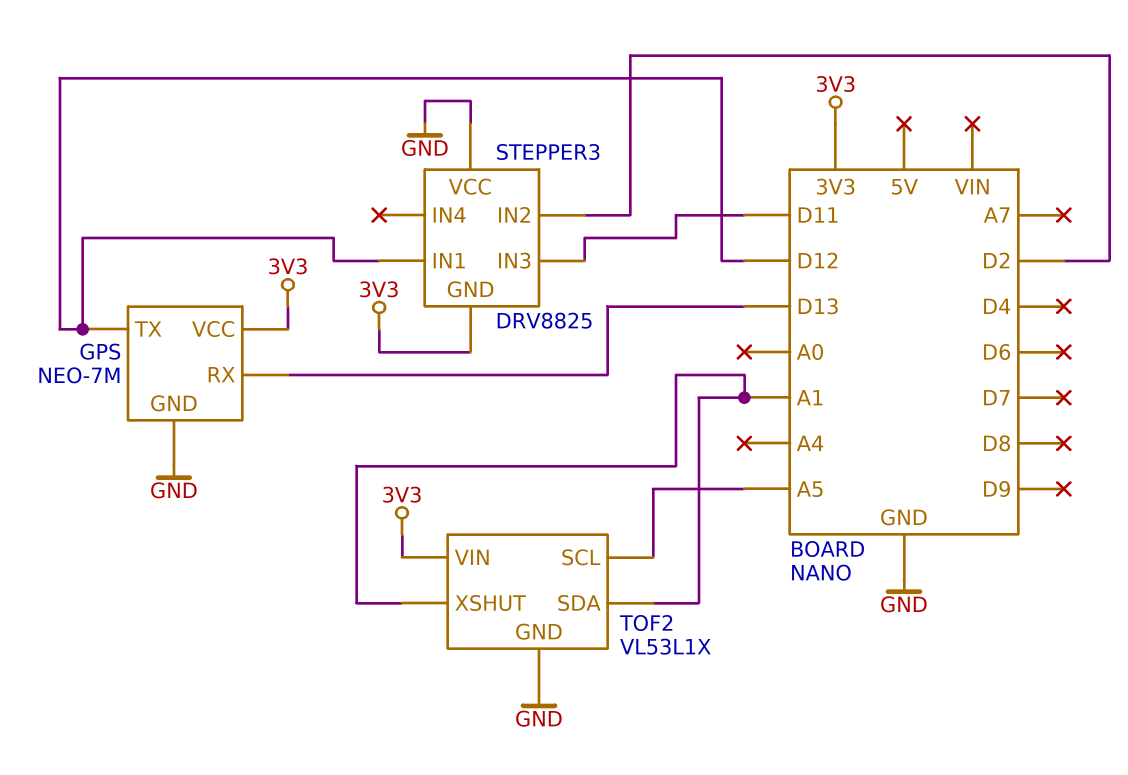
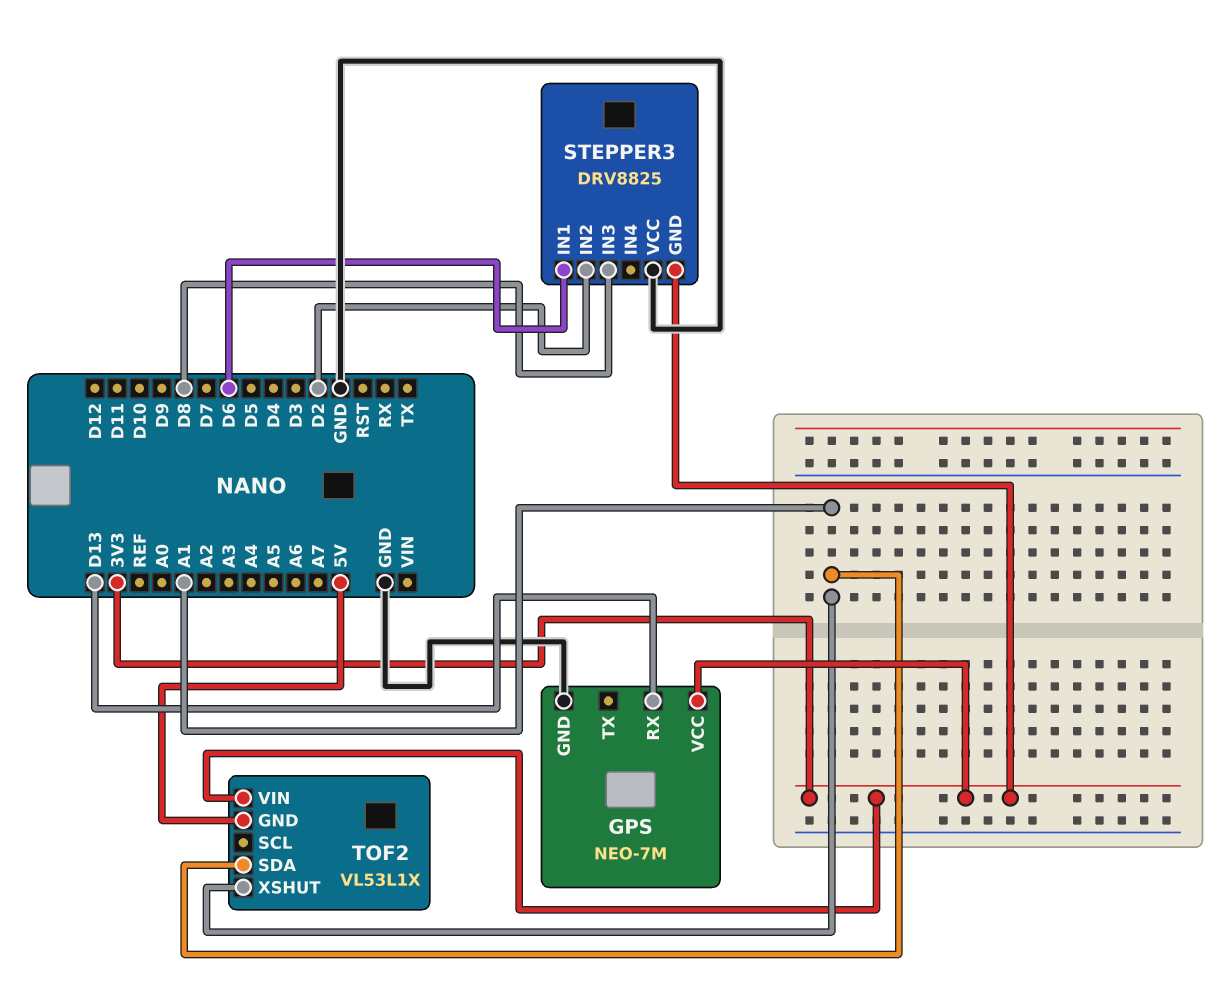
GPS pin TX: D12 -> none
STEPPER3 pin IN1: D12 -> D6
STEPPER3 pin IN3: D11 -> D8
TOF2 pin GND: GND -> 5V
TOF2 pin SCL: A5 -> none

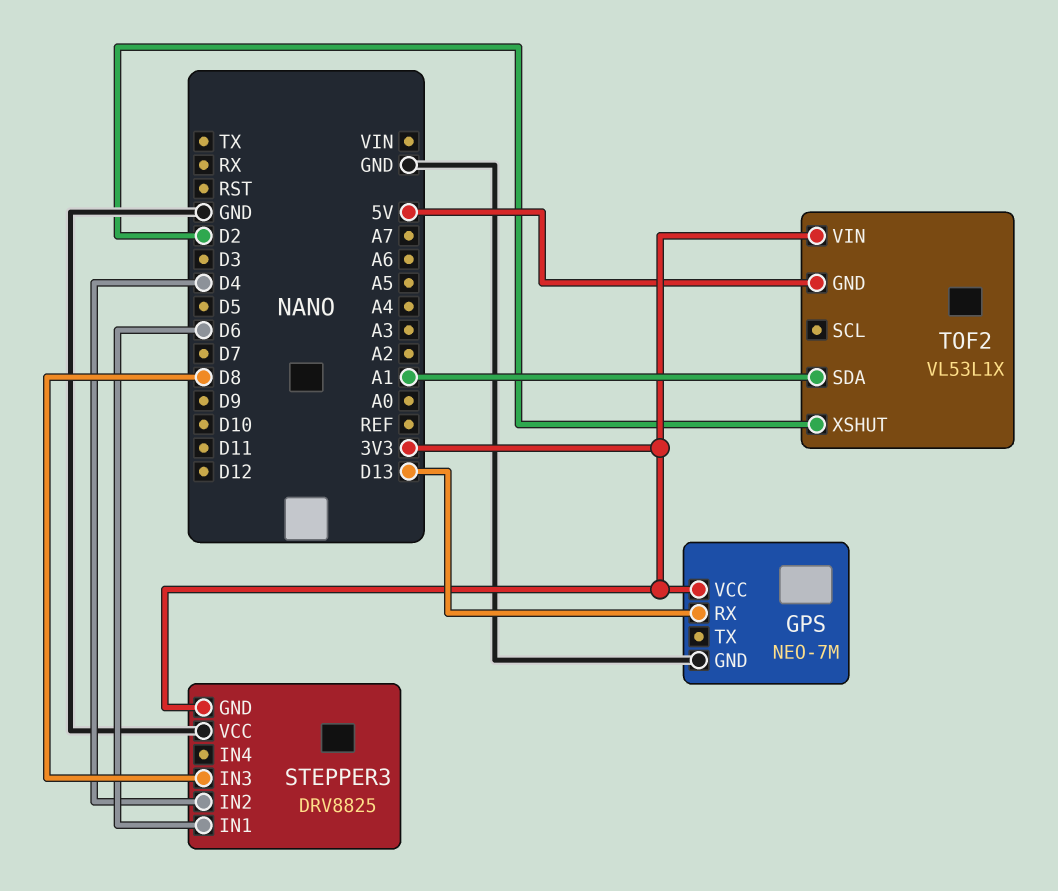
STEPPER3 pin IN2: D2 -> D4
TOF2 pin XSHUT: A1 -> D2

